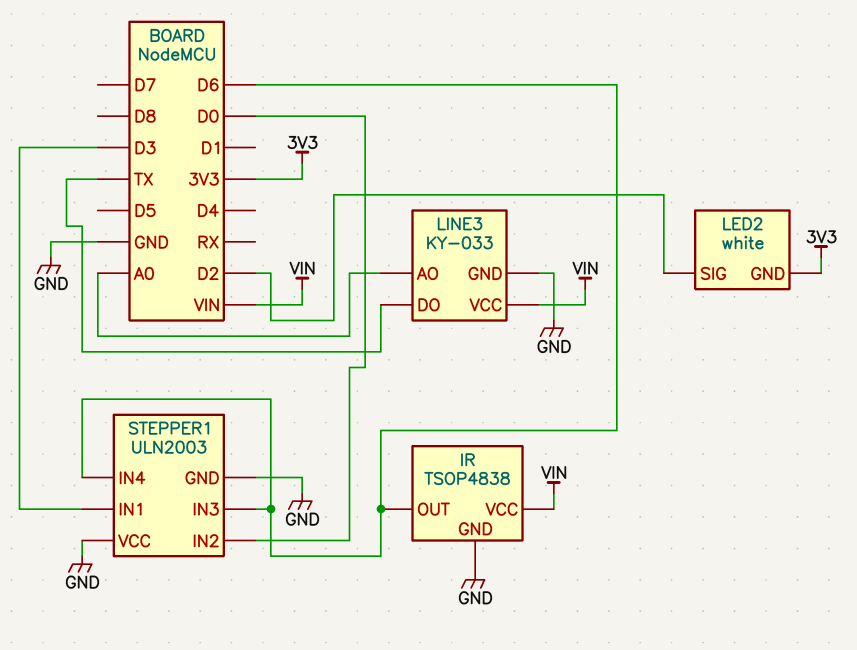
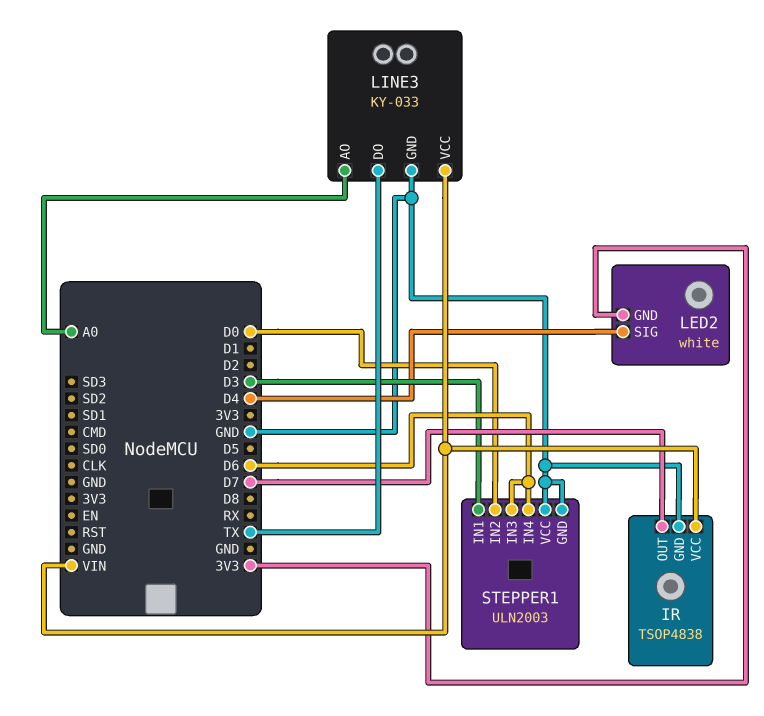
IR pin OUT: D6 -> D7
LED2 pin SIG: D2 -> D4

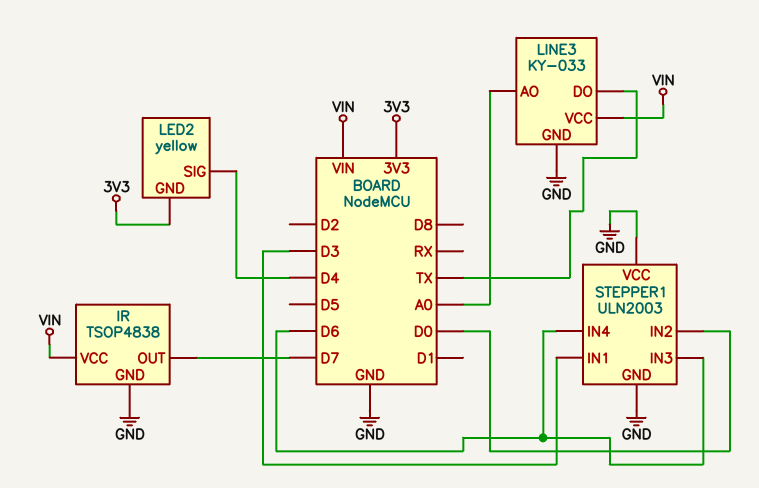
LED2: white -> yellow

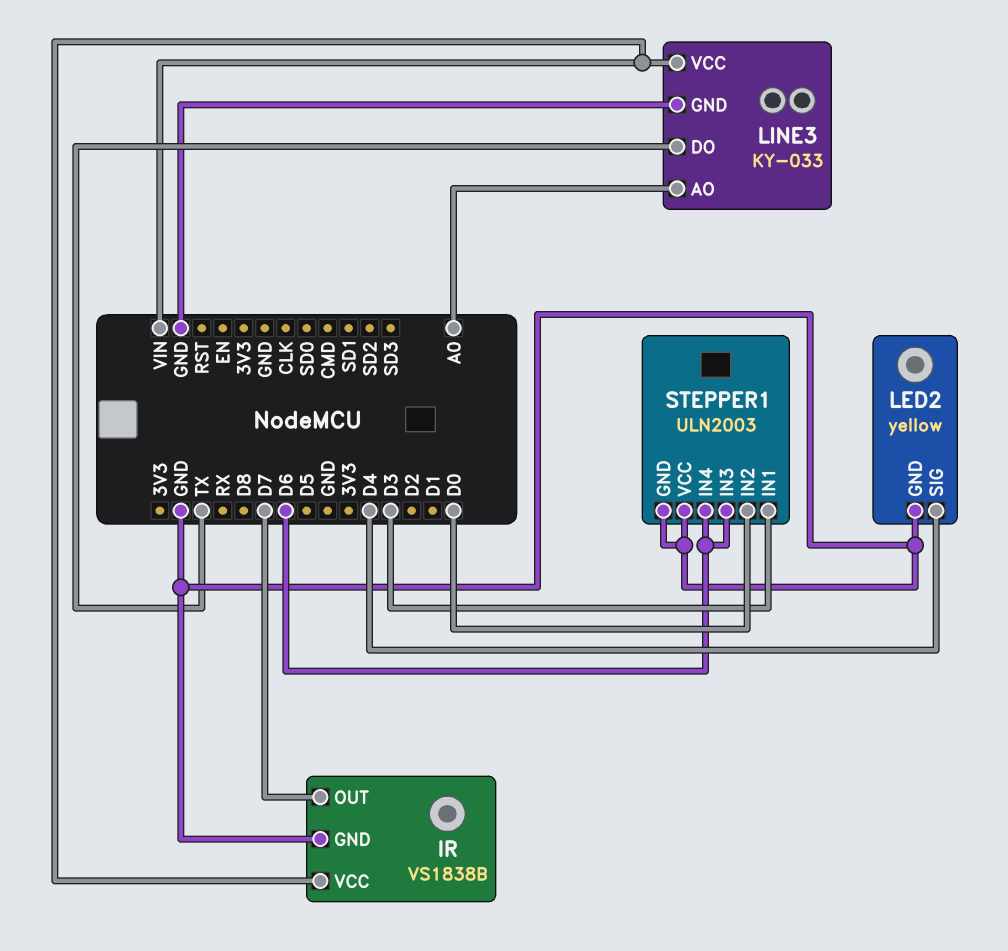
IR: TSOP4838 -> VS1838B
LED2 pin GND: 3V3 -> GND

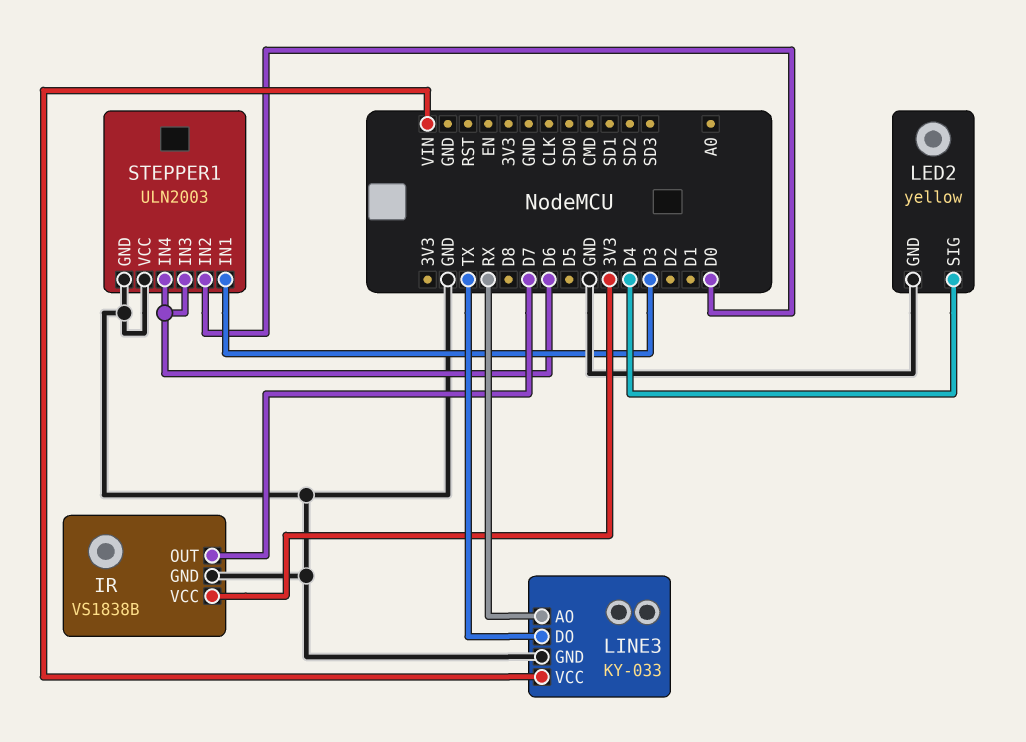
IR pin VCC: VIN -> 3V3
LINE3 pin AO: A0 -> RX

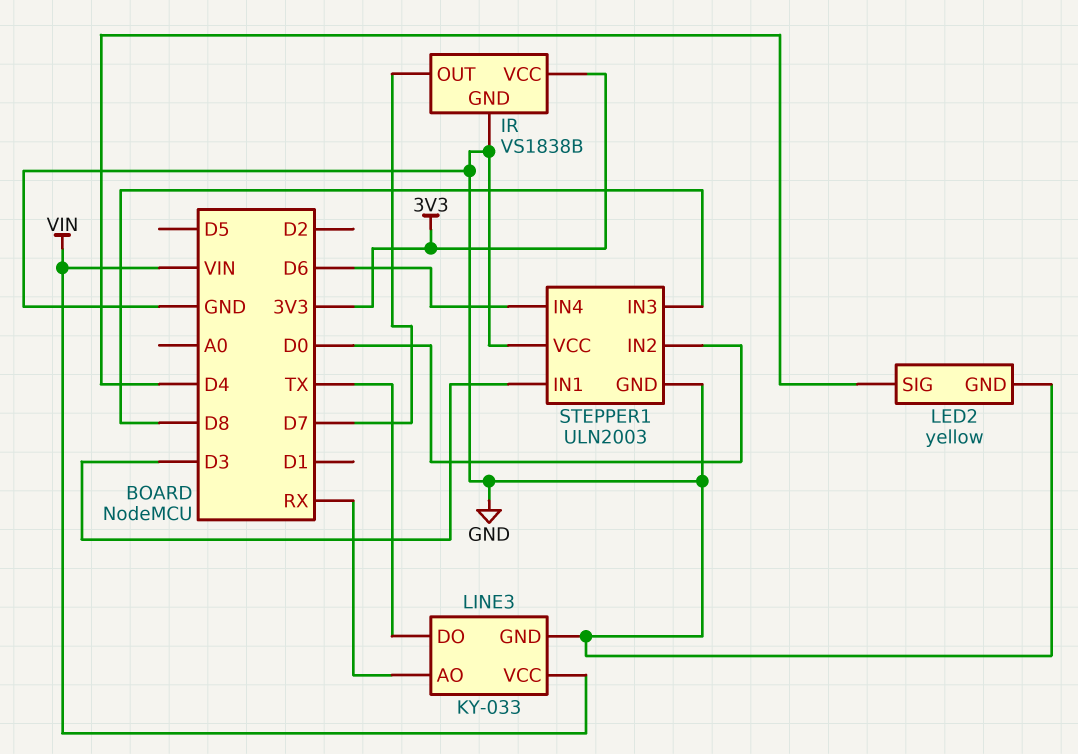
STEPPER1 pin IN3: D6 -> D8

